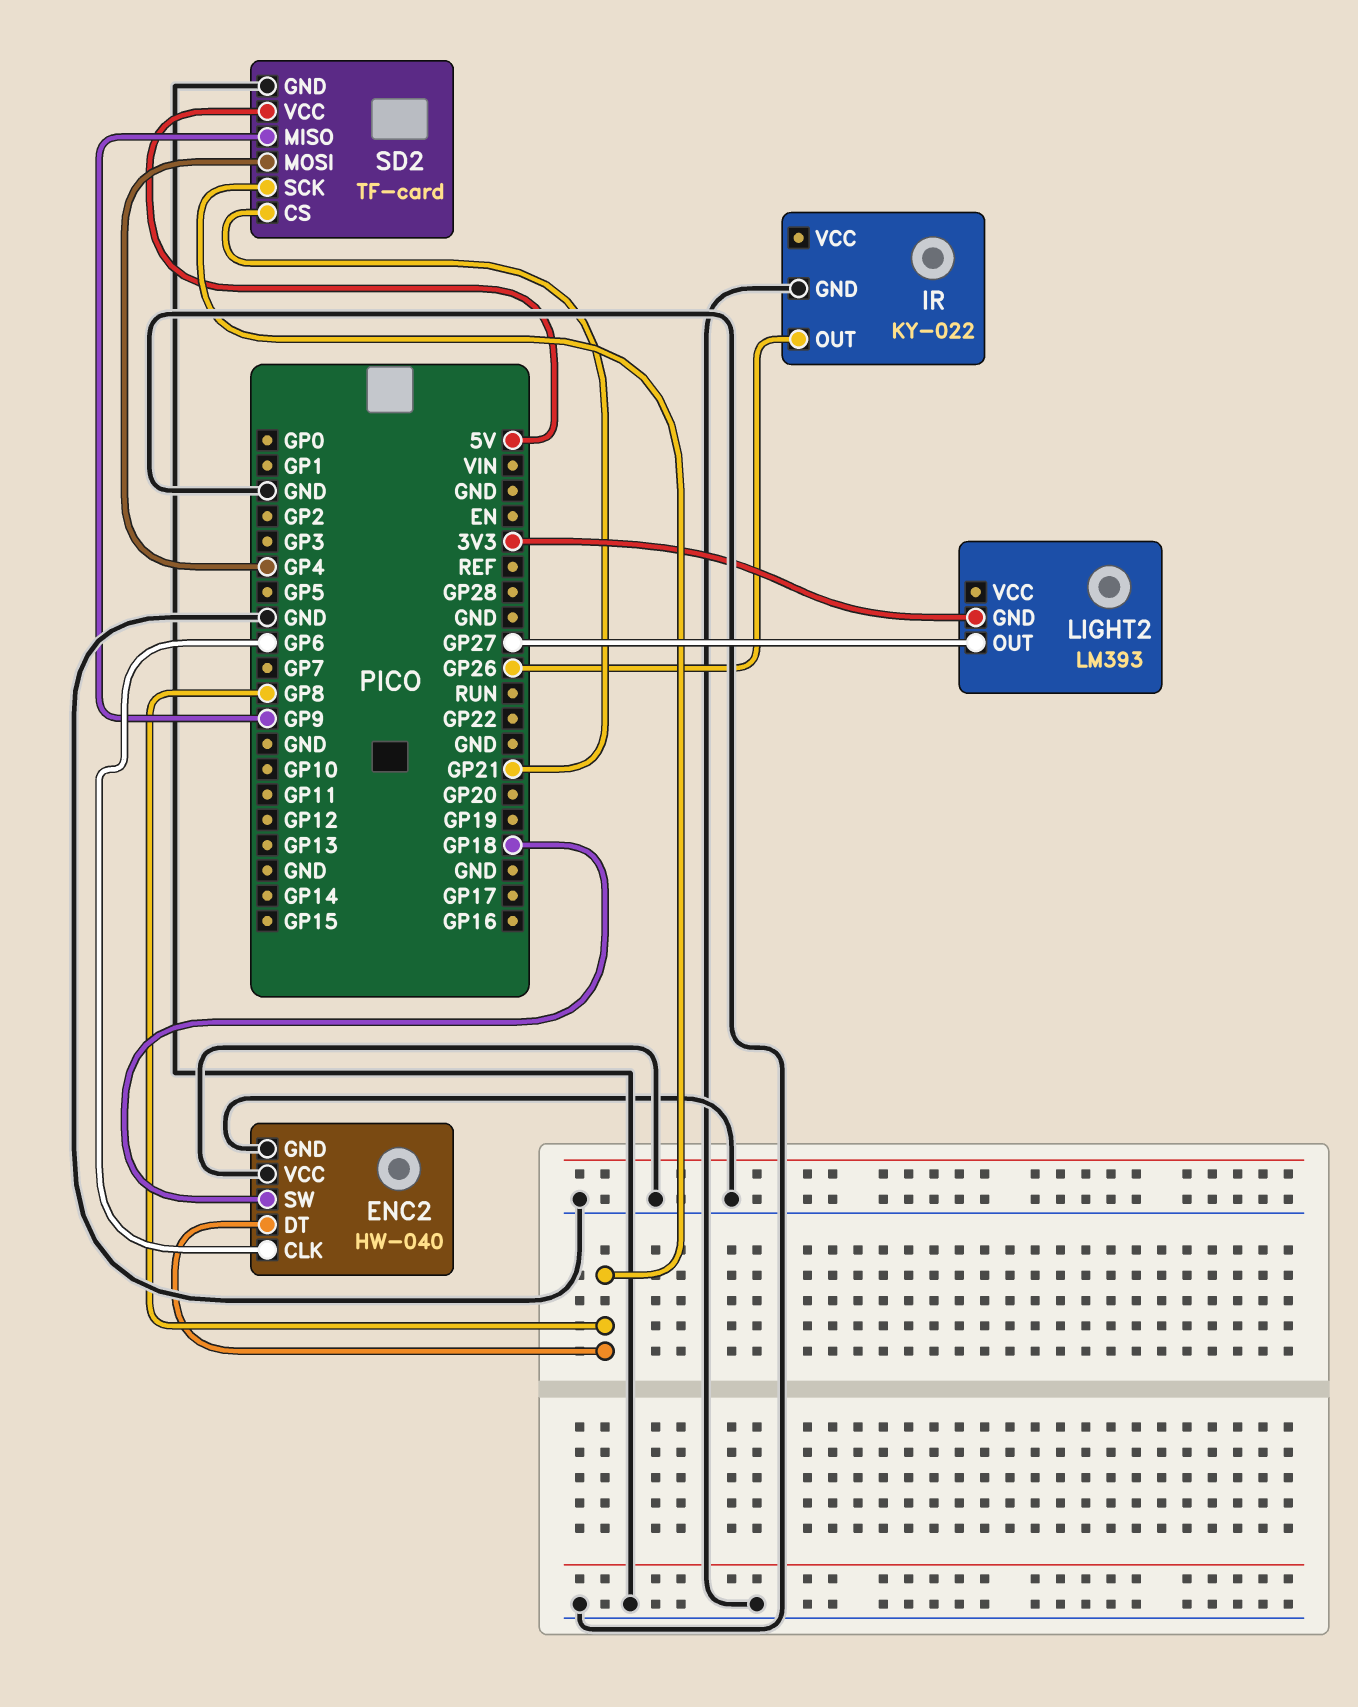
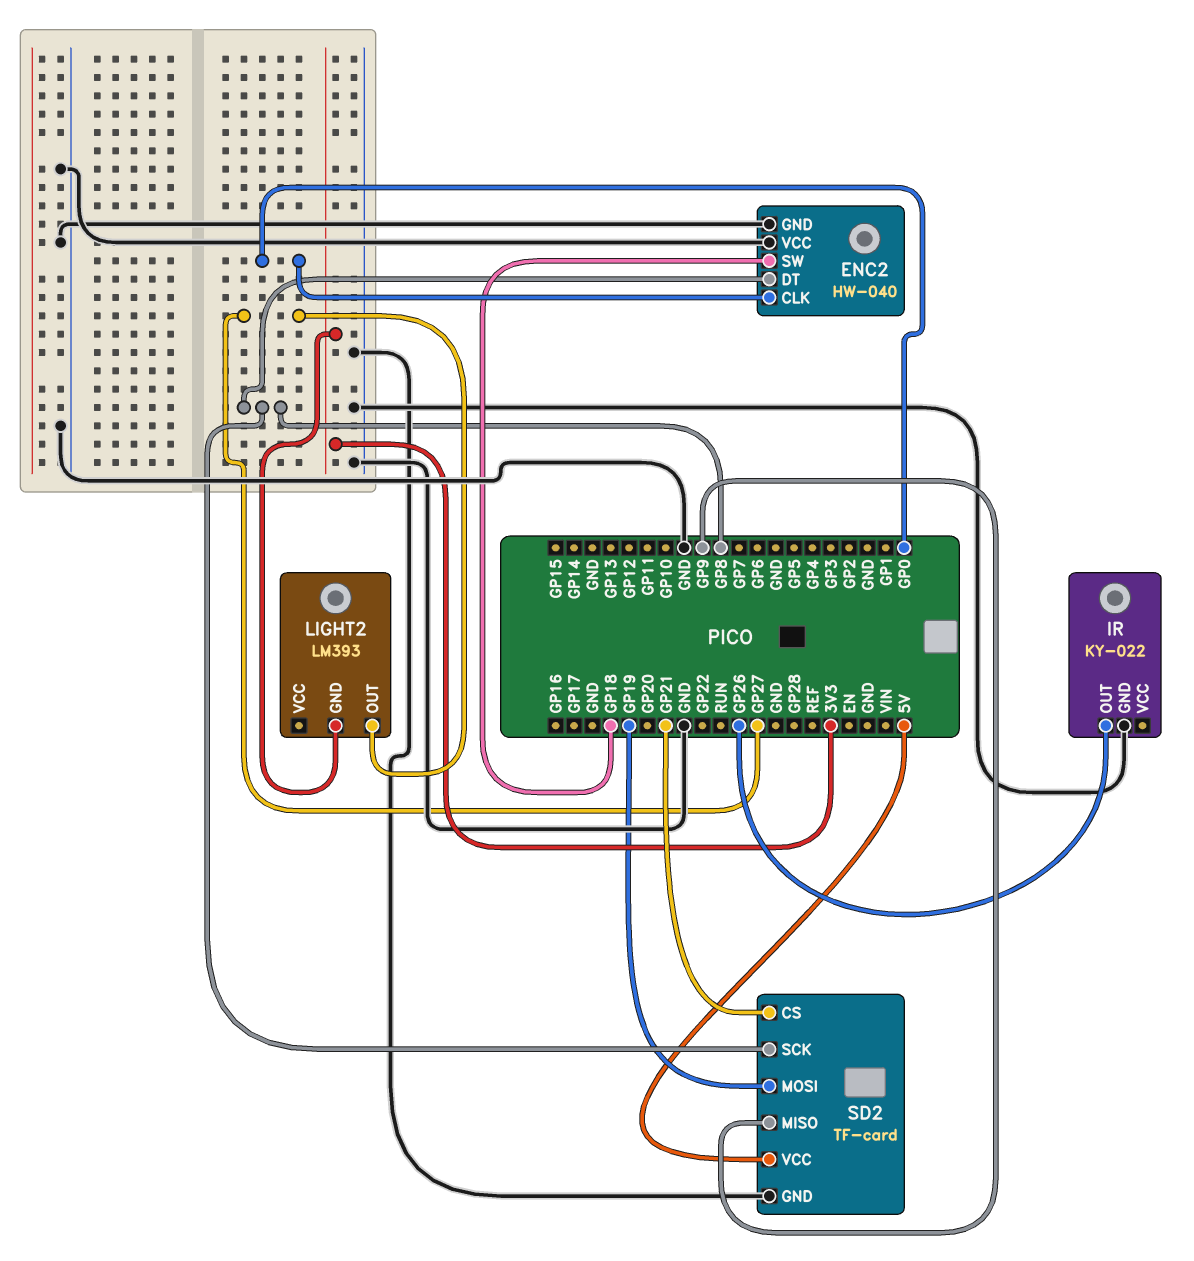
ENC2 pin CLK: GP6 -> GP0
SD2 pin MOSI: GP4 -> GP19

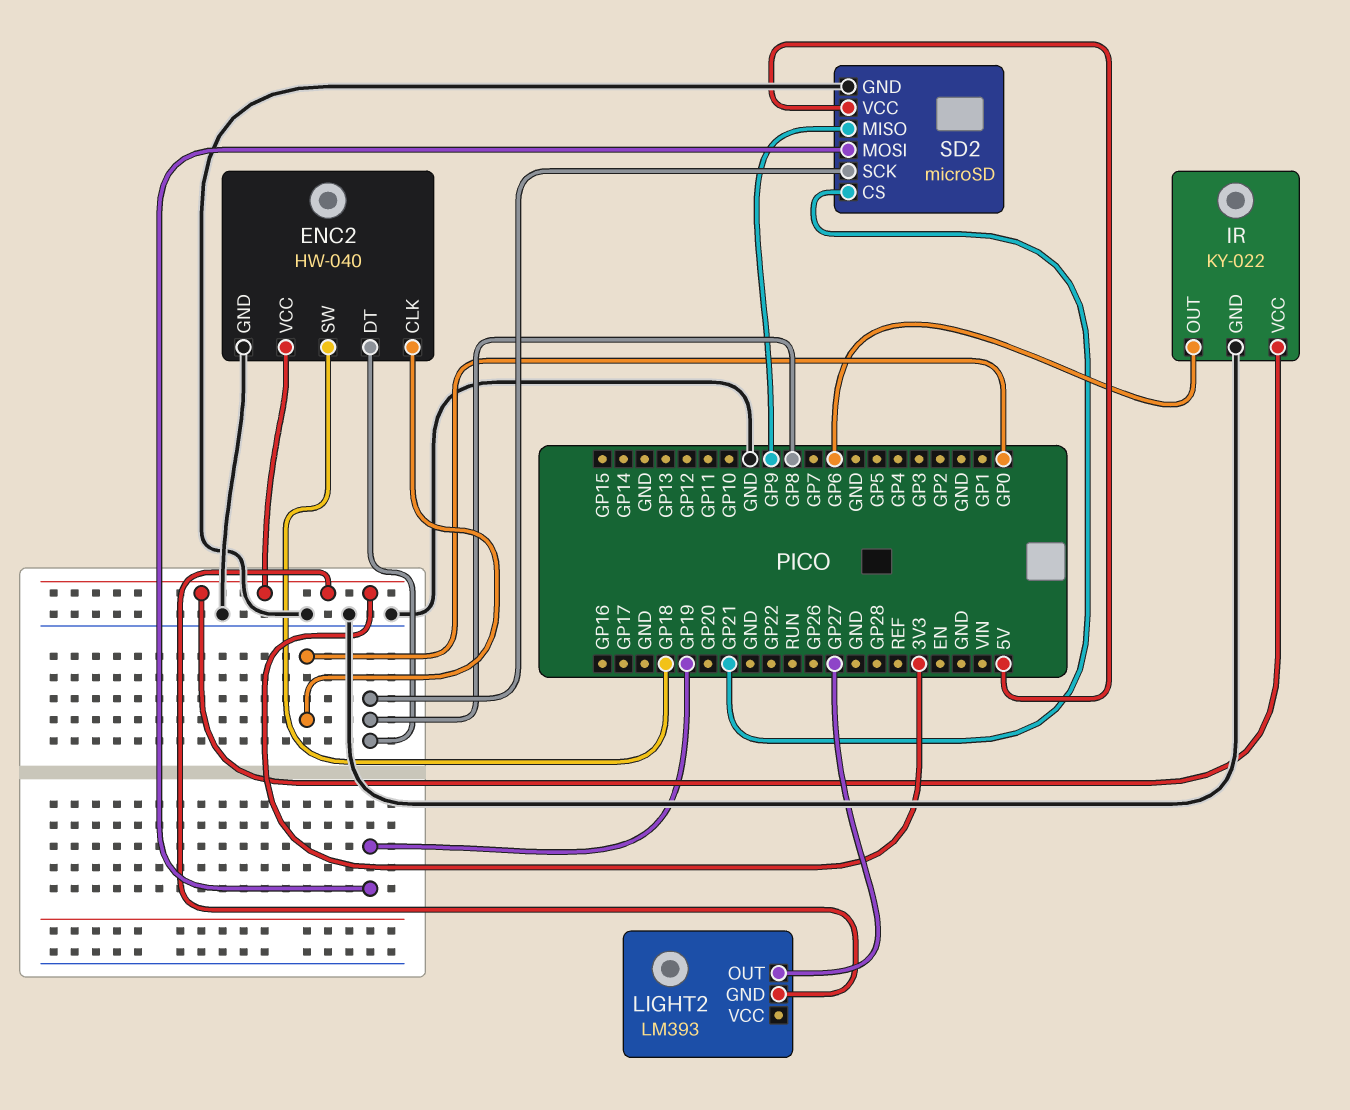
ENC2 pin VCC: GND -> 3V3
IR pin OUT: GP26 -> GP6
IR pin VCC: none -> 3V3
SD2: TF-card -> microSD

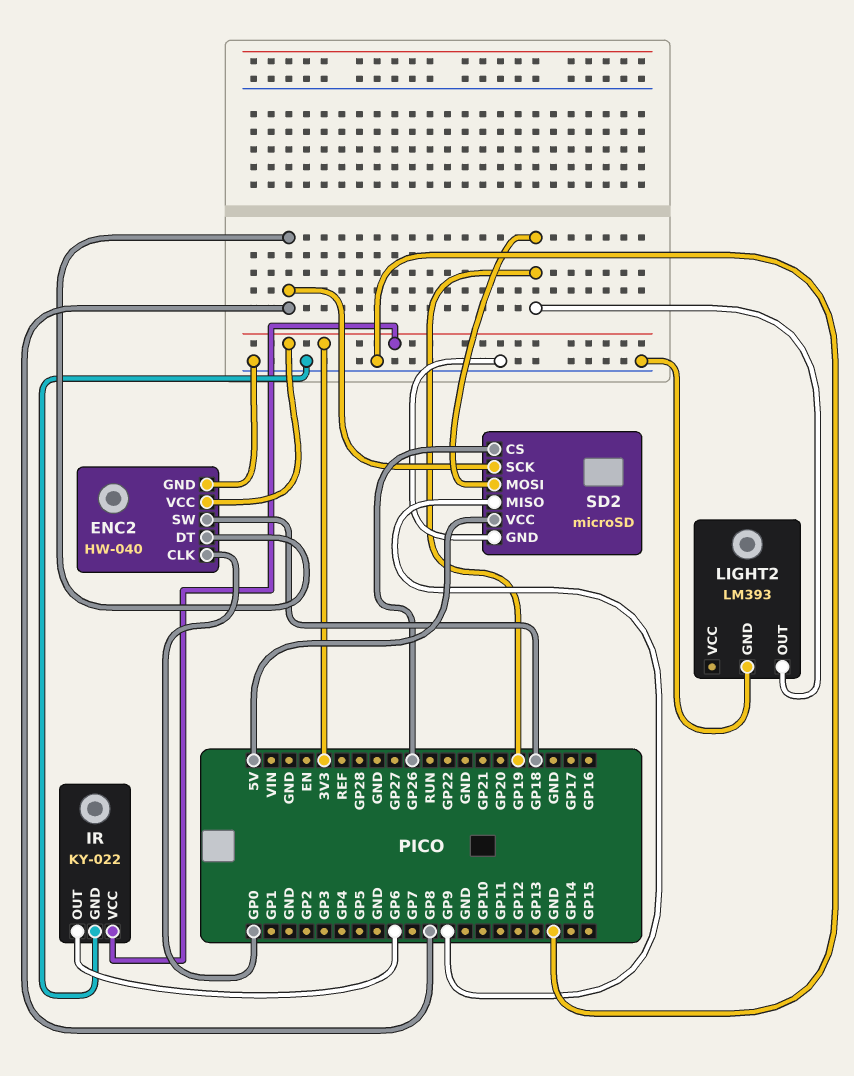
LIGHT2 pin GND: 3V3 -> GND
LIGHT2 pin OUT: GP27 -> GP19
SD2 pin CS: GP21 -> GP26

